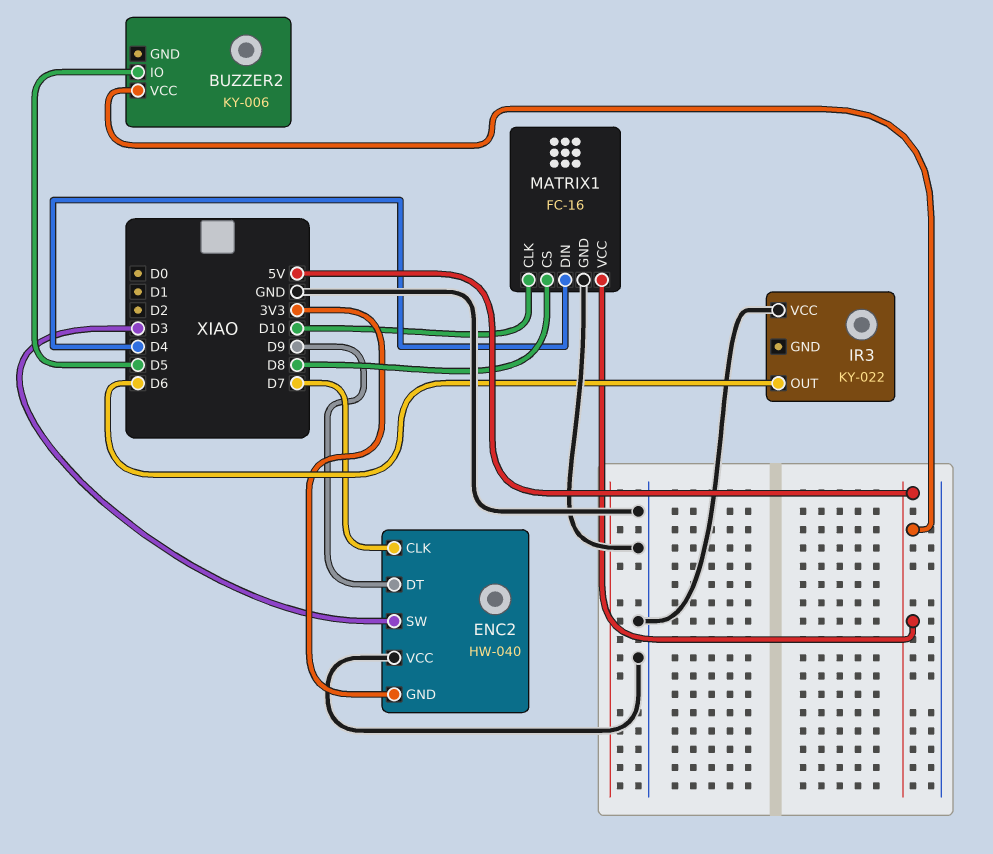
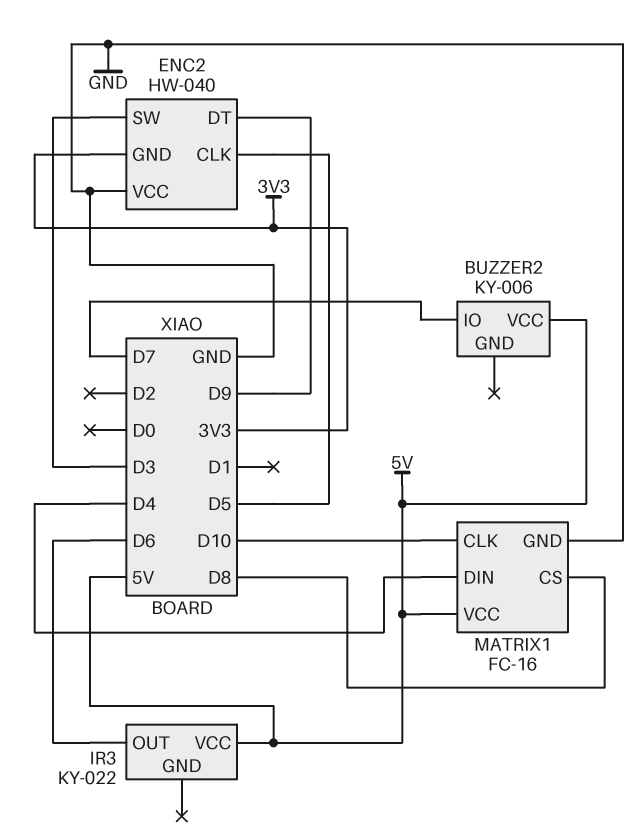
BUZZER2 pin IO: D5 -> D7
ENC2 pin CLK: D7 -> D5
IR3 pin VCC: GND -> 5V

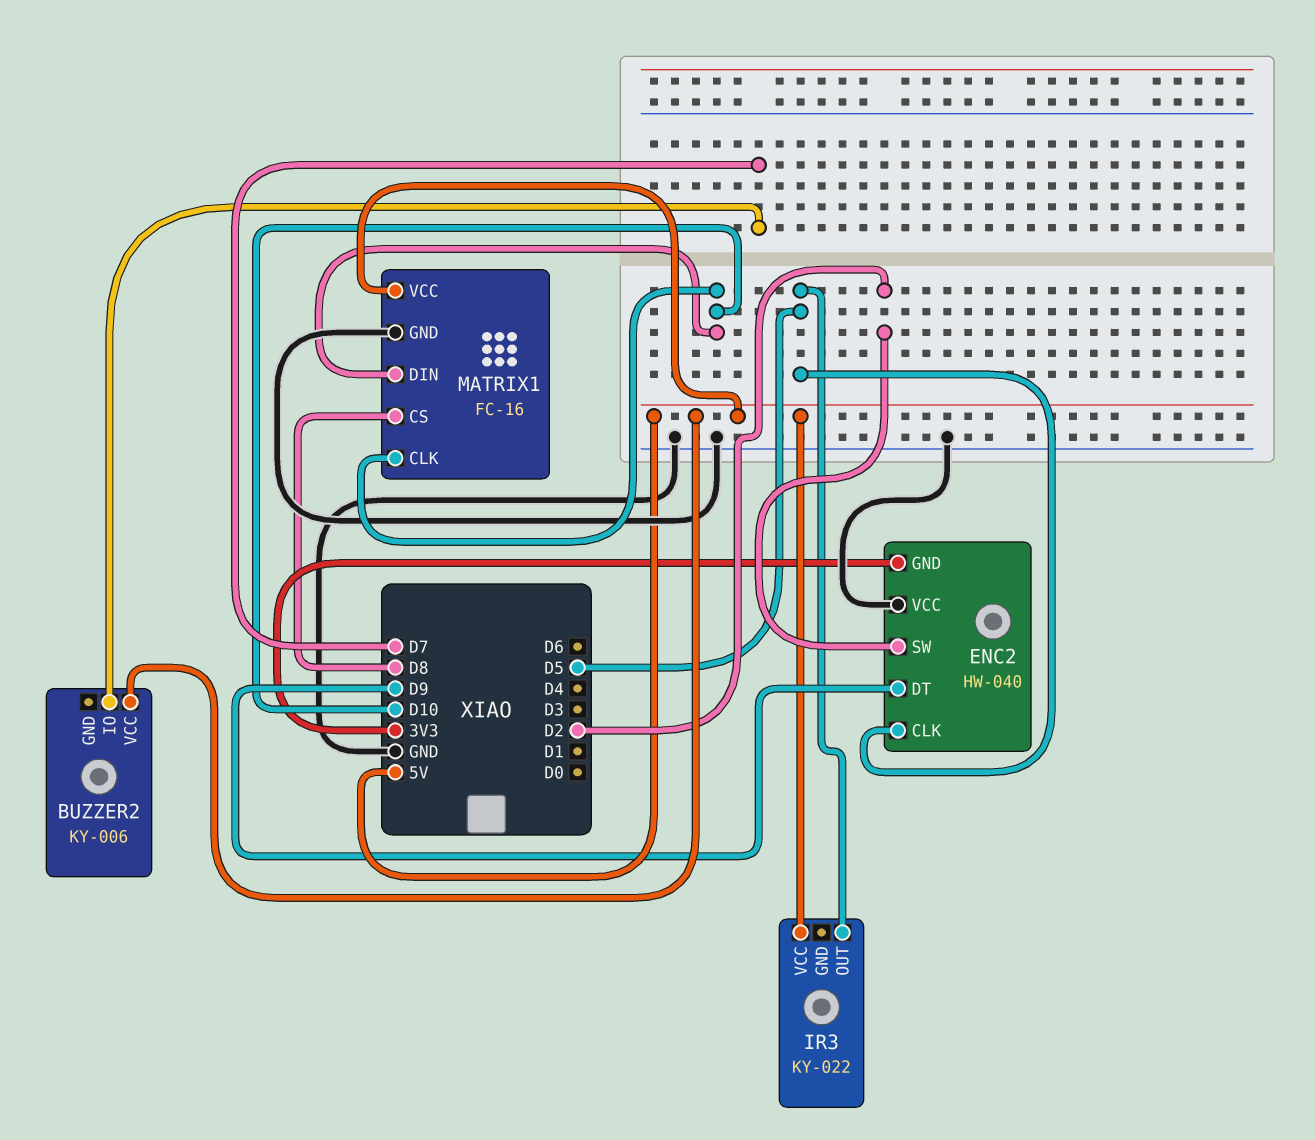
ENC2 pin SW: D3 -> D2
IR3 pin OUT: D6 -> D5
MATRIX1 pin DIN: D4 -> D10

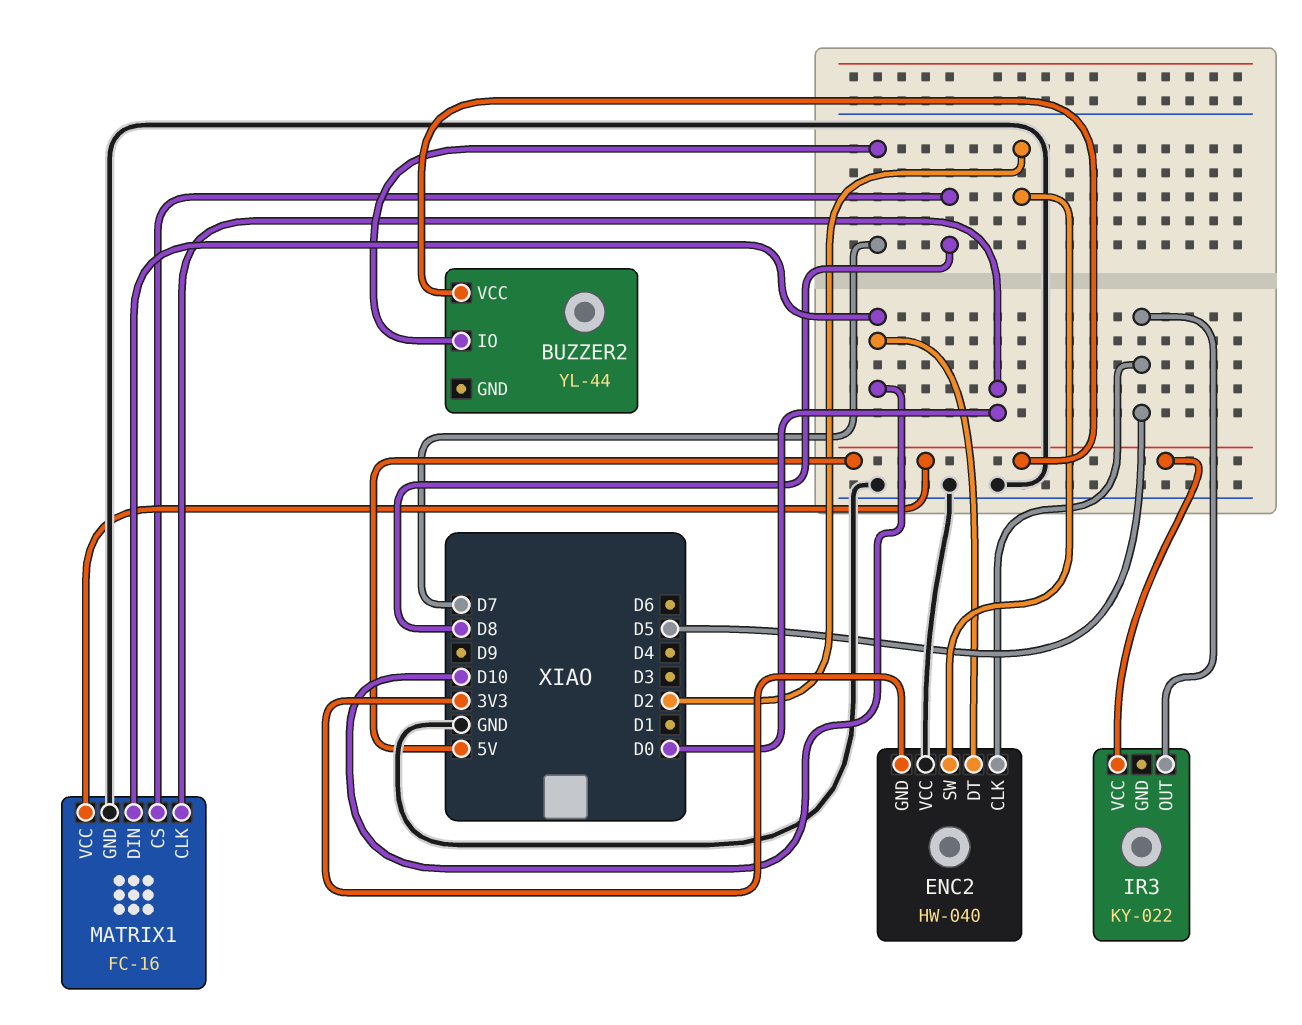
BUZZER2: KY-006 -> YL-44
ENC2 pin DT: D9 -> D10
MATRIX1 pin CLK: D10 -> D0

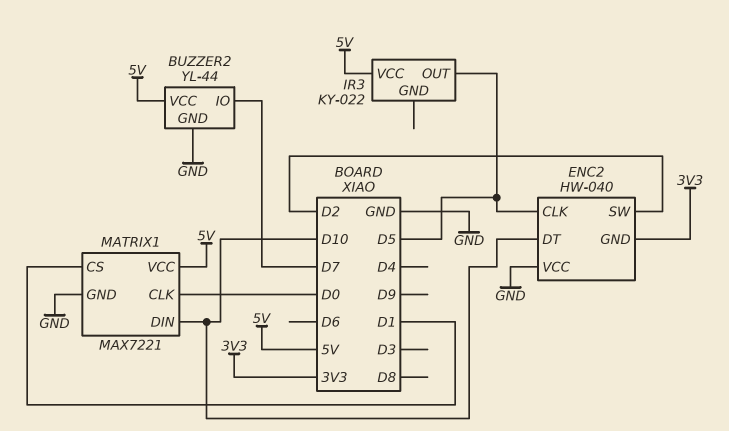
BUZZER2 pin GND: none -> GND
MATRIX1: FC-16 -> MAX7221
MATRIX1 pin CS: D8 -> D1

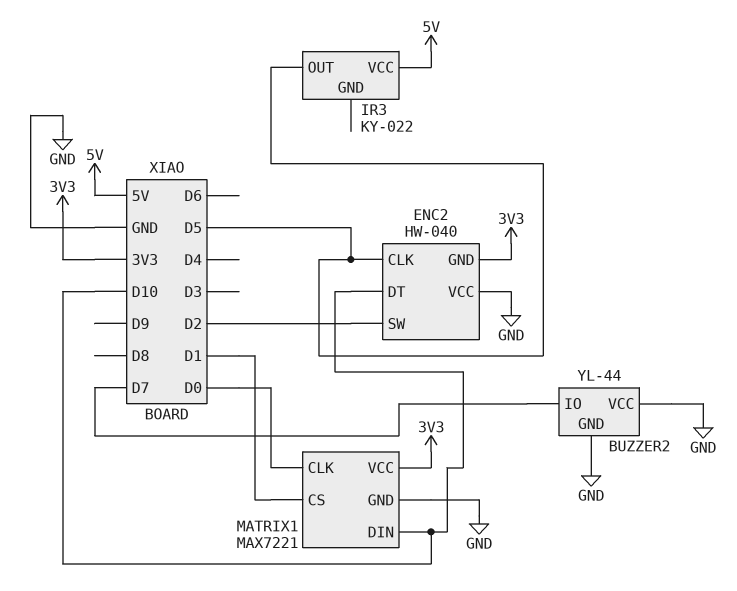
BUZZER2 pin VCC: 5V -> GND
MATRIX1 pin VCC: 5V -> 3V3

